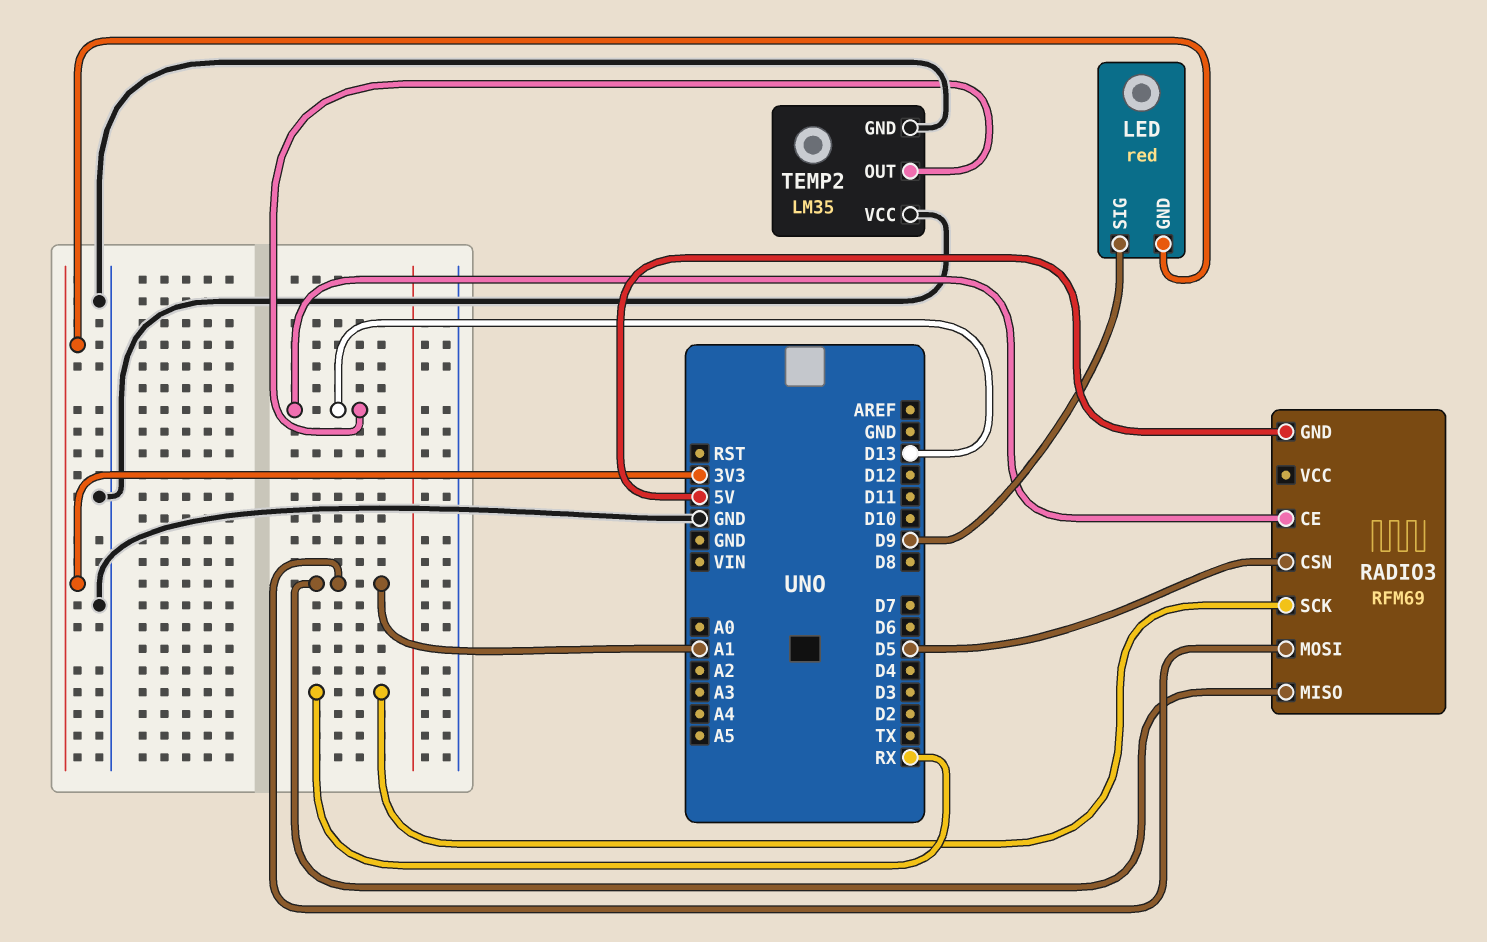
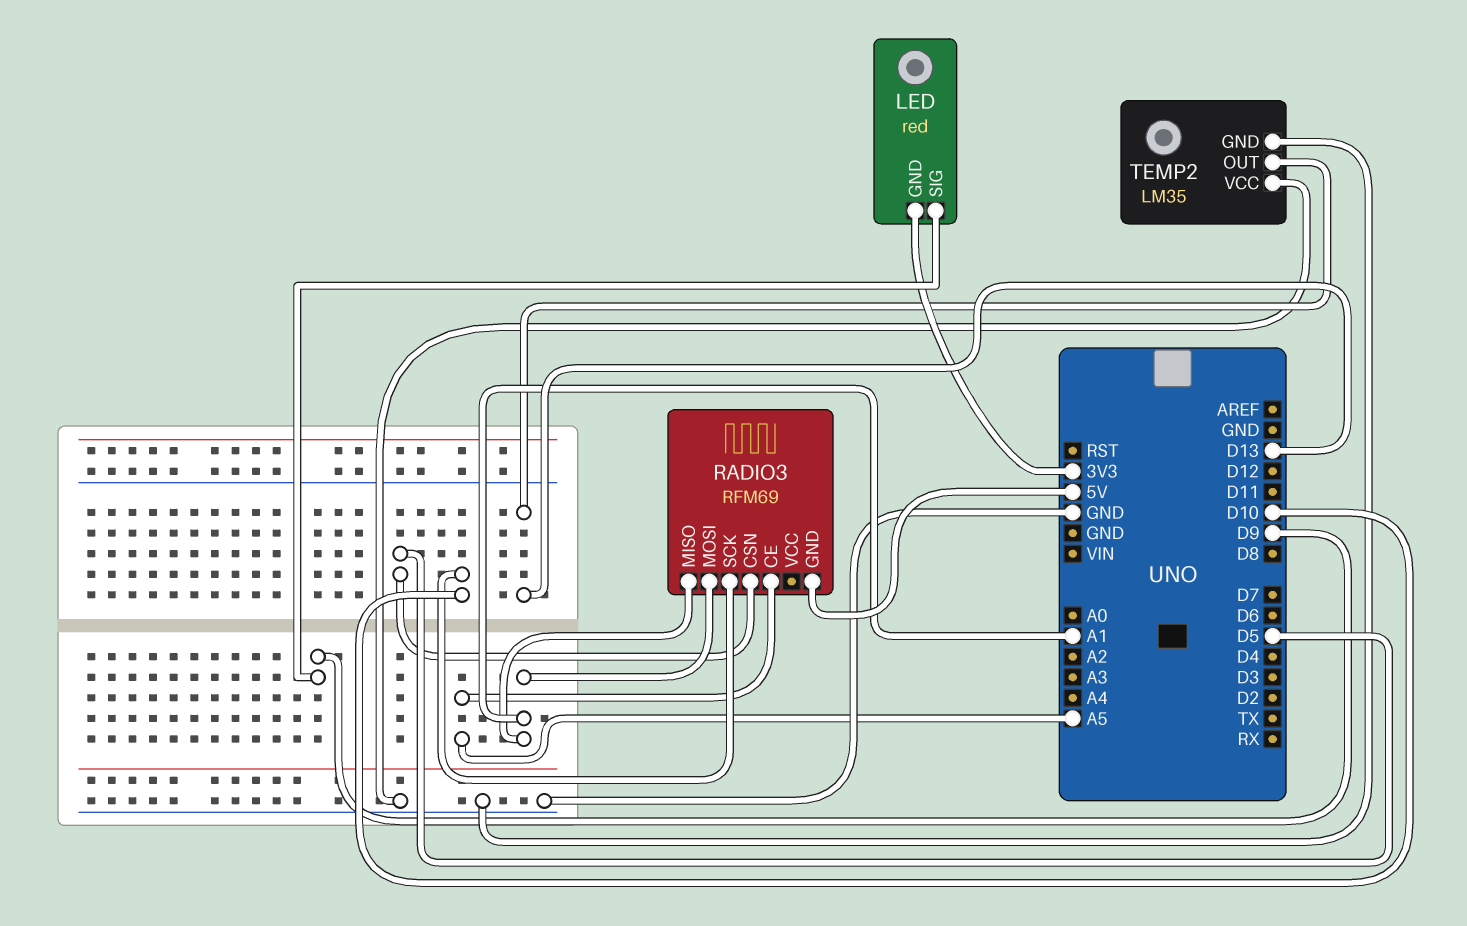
RADIO3 pin CE: D13 -> A5
RADIO3 pin SCK: RX -> D10

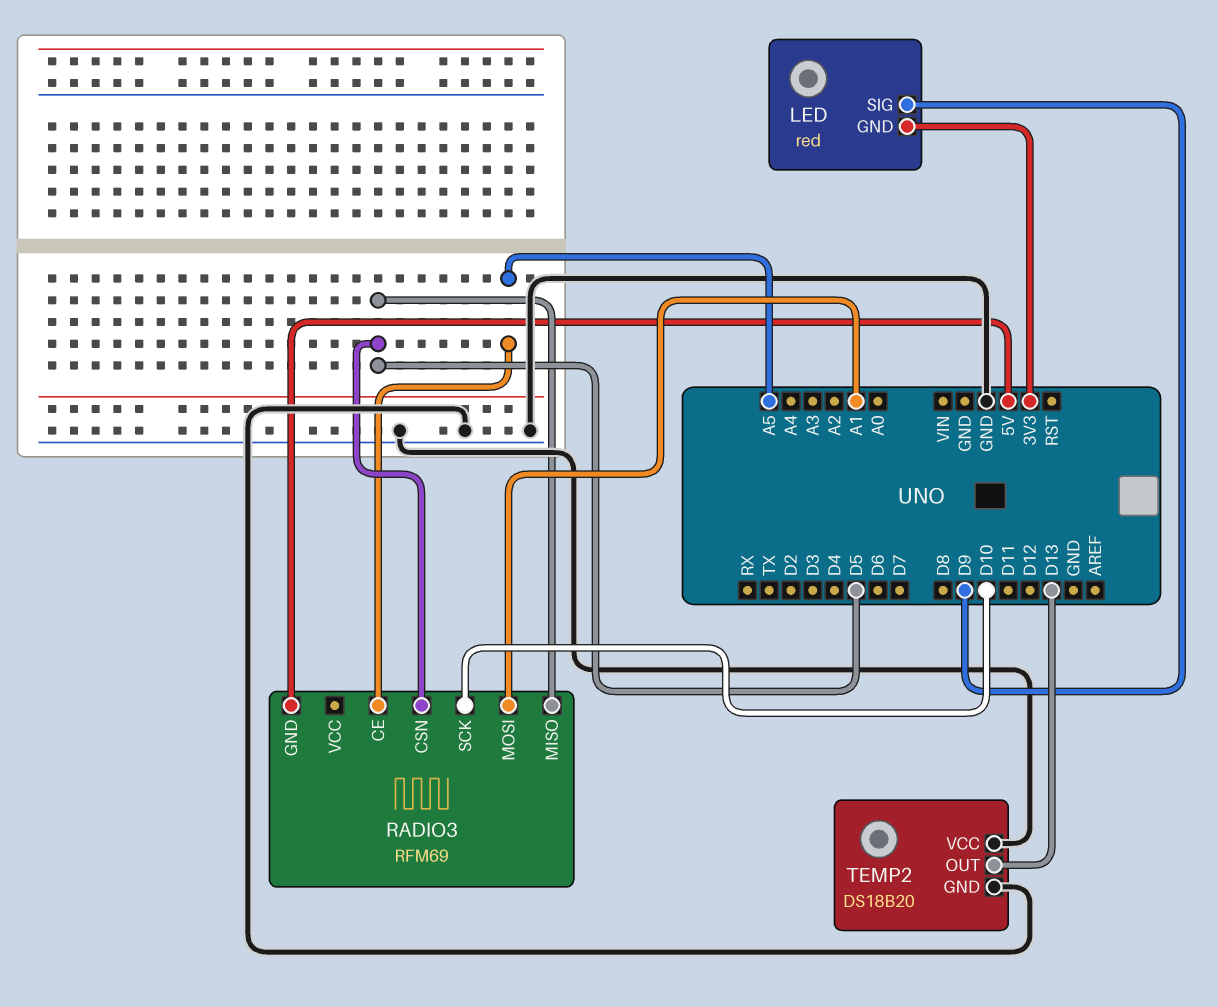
RADIO3 pin MISO: A1 -> D5
TEMP2: LM35 -> DS18B20

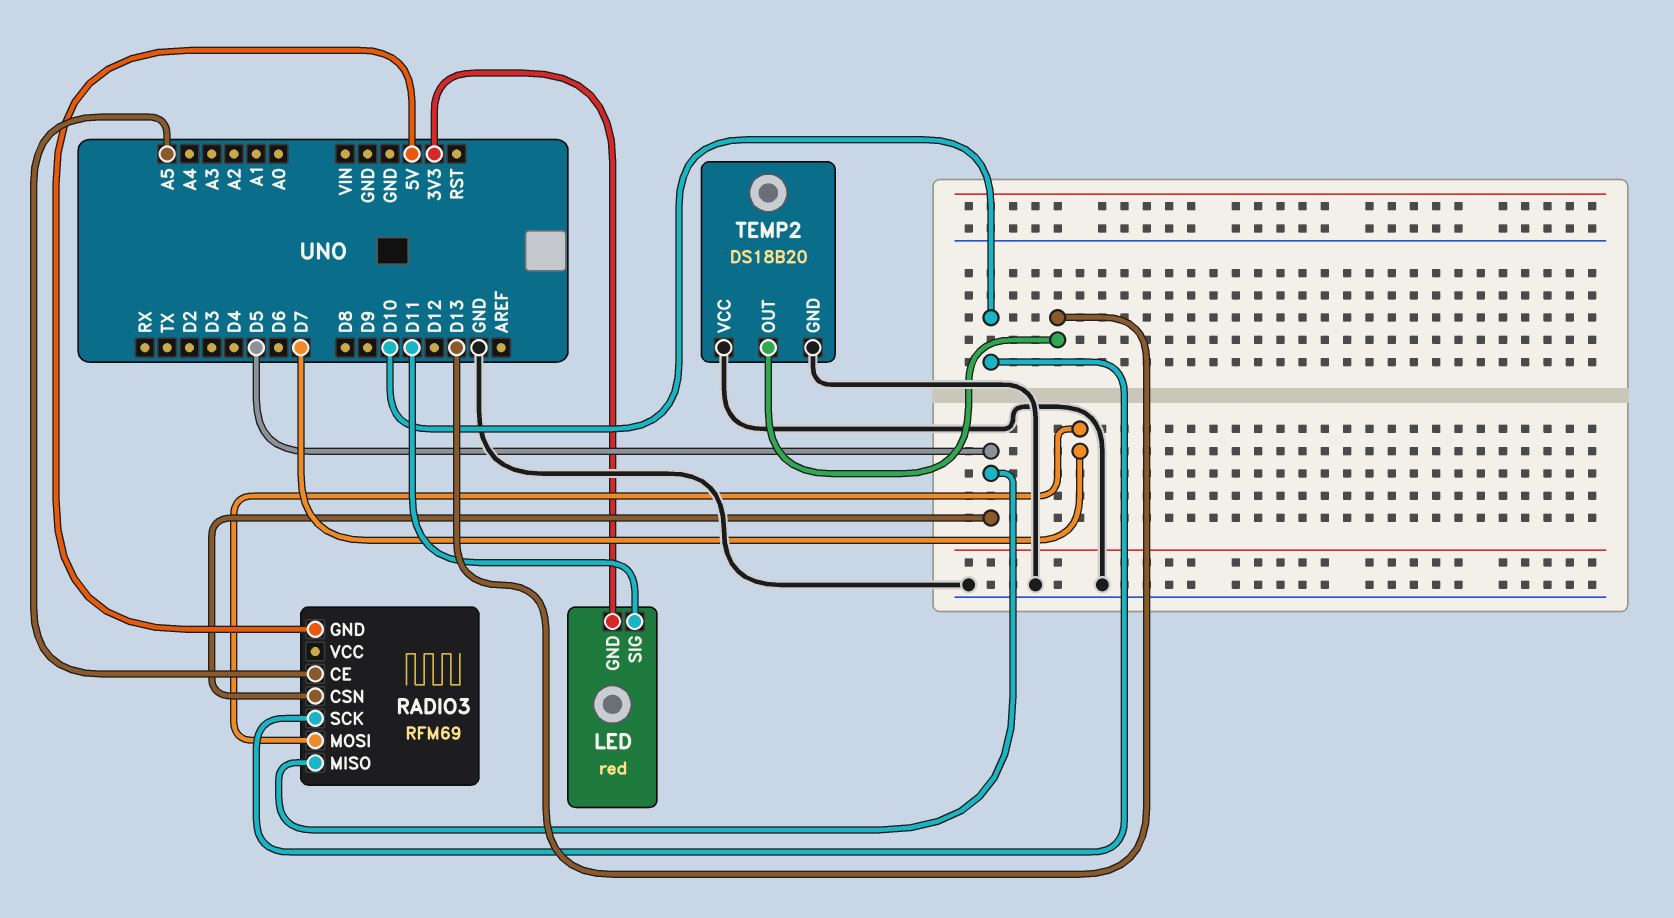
LED pin SIG: D9 -> D11
RADIO3 pin MOSI: A1 -> D7

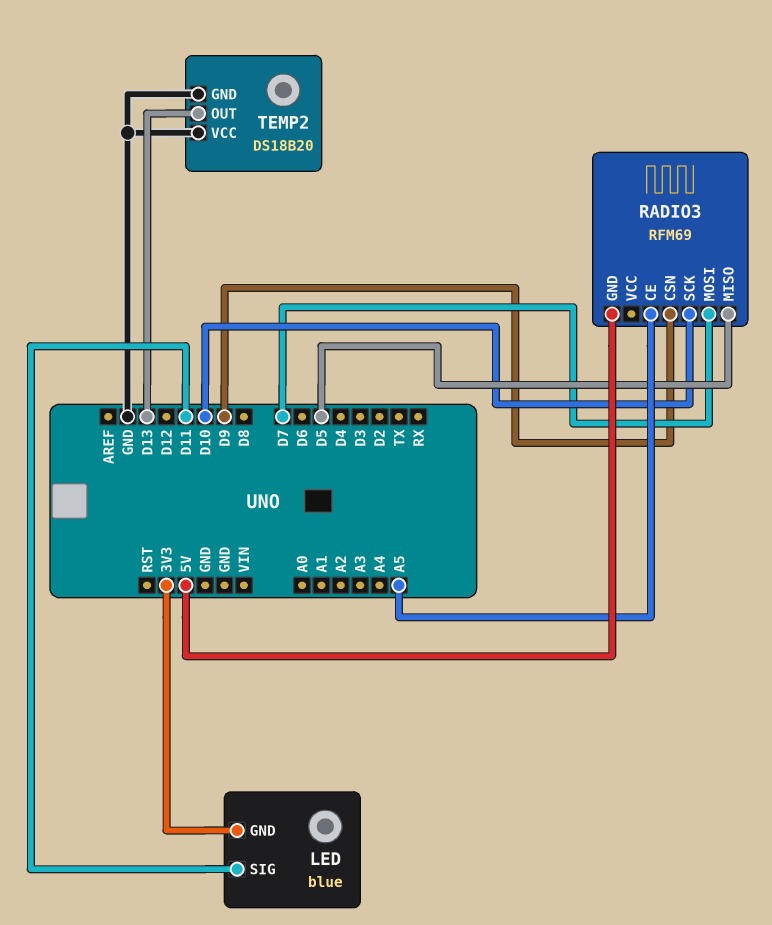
LED: red -> blue
RADIO3 pin CSN: D5 -> D9

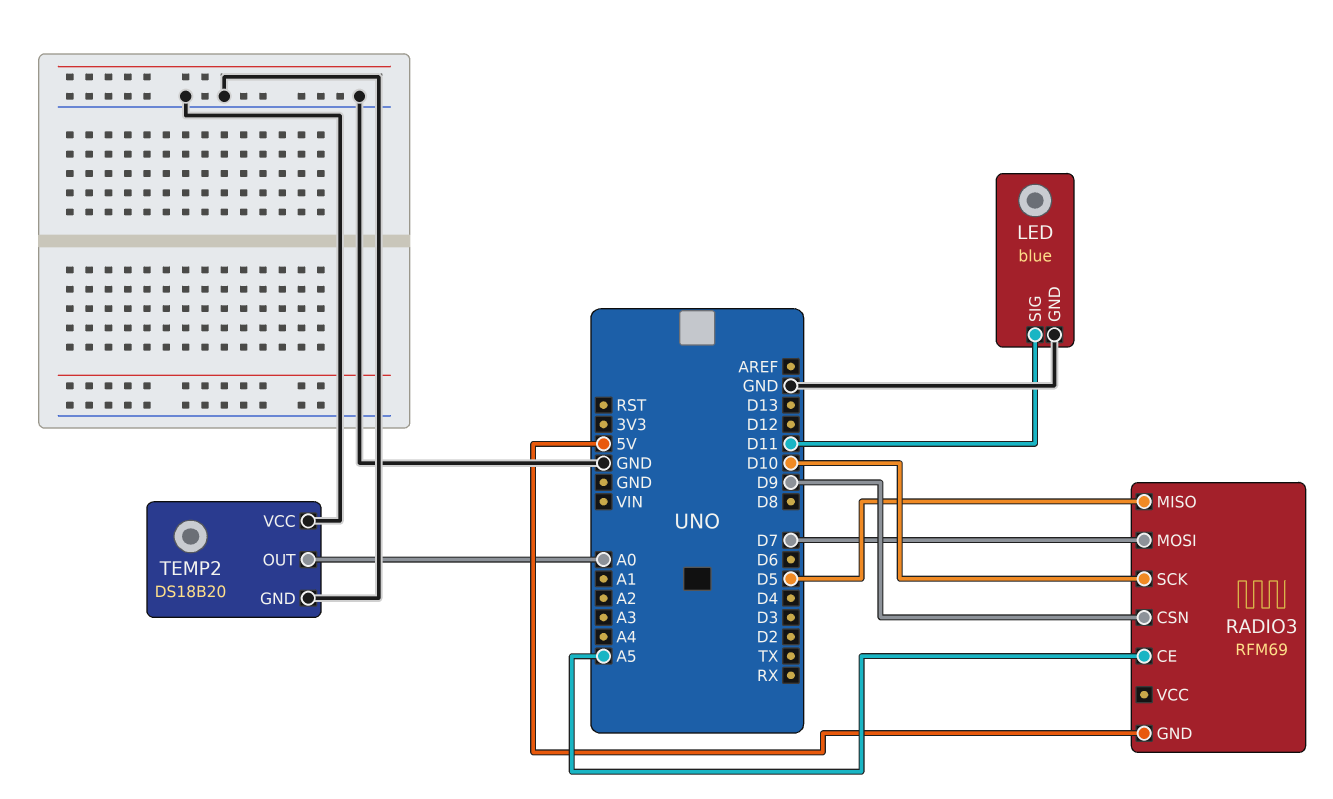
LED pin GND: 3V3 -> GND
TEMP2 pin OUT: D13 -> A0

